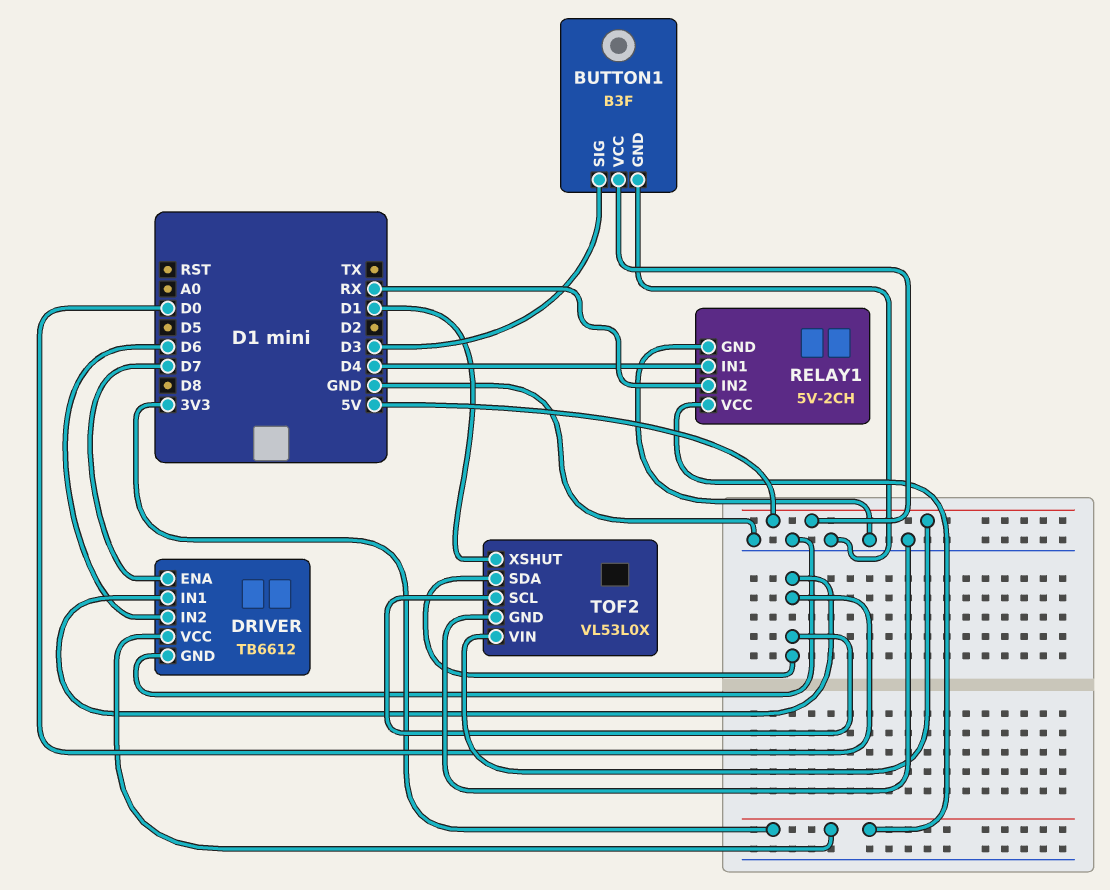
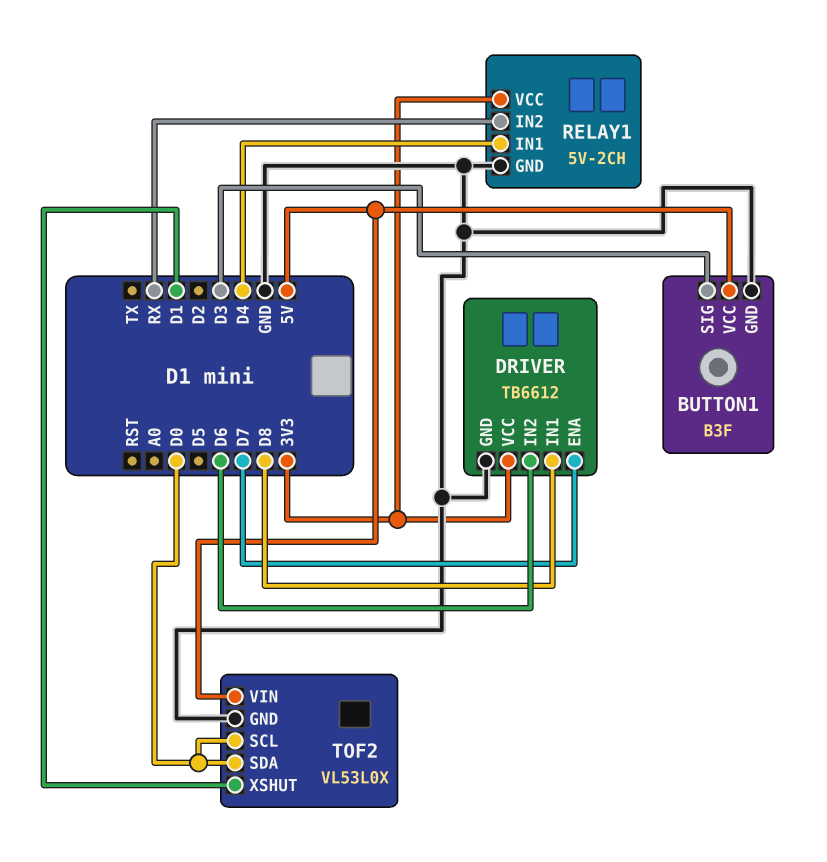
DRIVER pin IN1: D0 -> D8

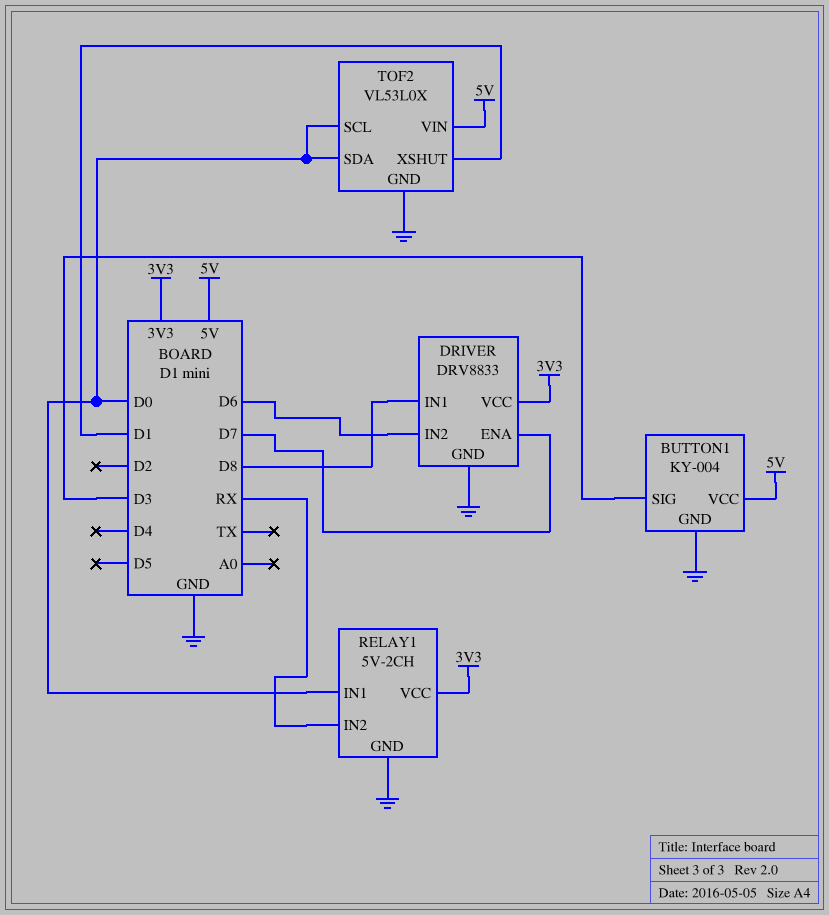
BUTTON1: B3F -> KY-004
DRIVER: TB6612 -> DRV8833
RELAY1 pin IN1: D4 -> D0

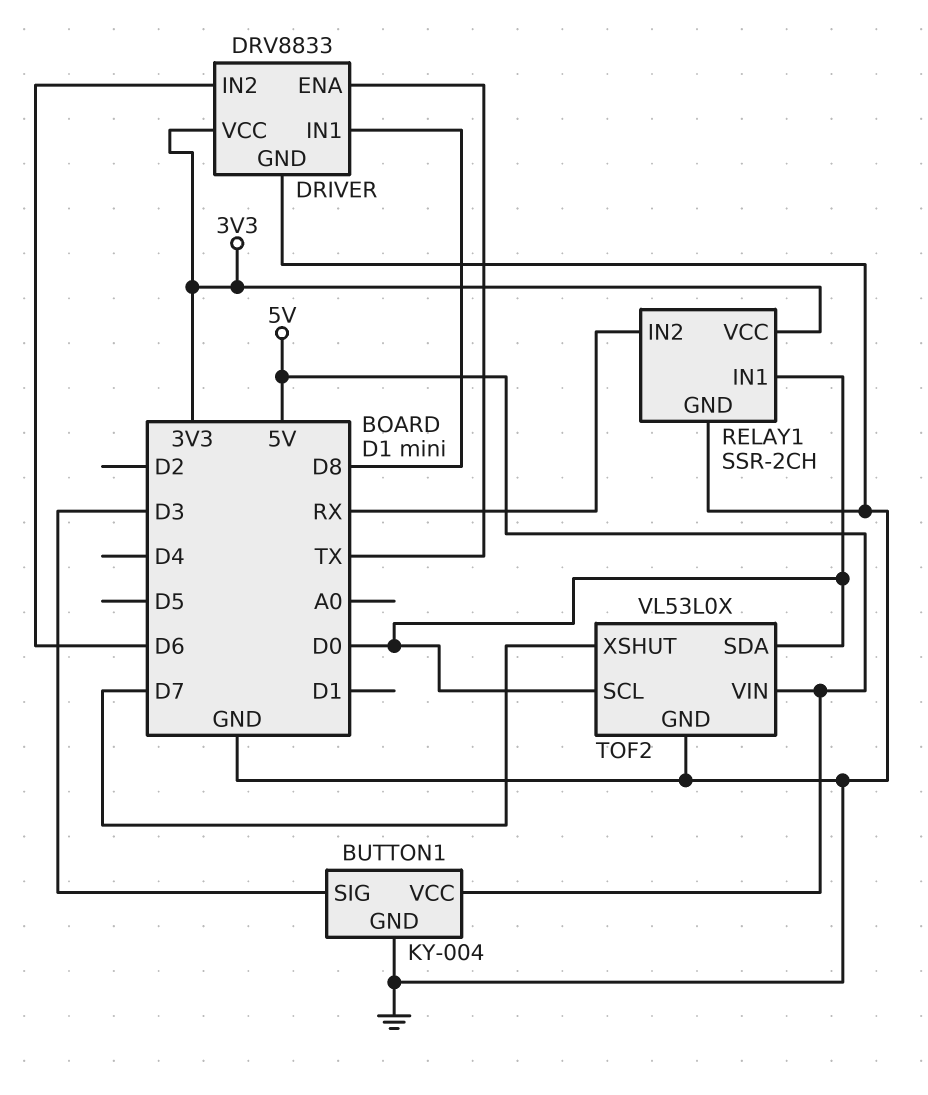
DRIVER pin ENA: D7 -> TX
RELAY1: 5V-2CH -> SSR-2CH
TOF2 pin XSHUT: D1 -> D7

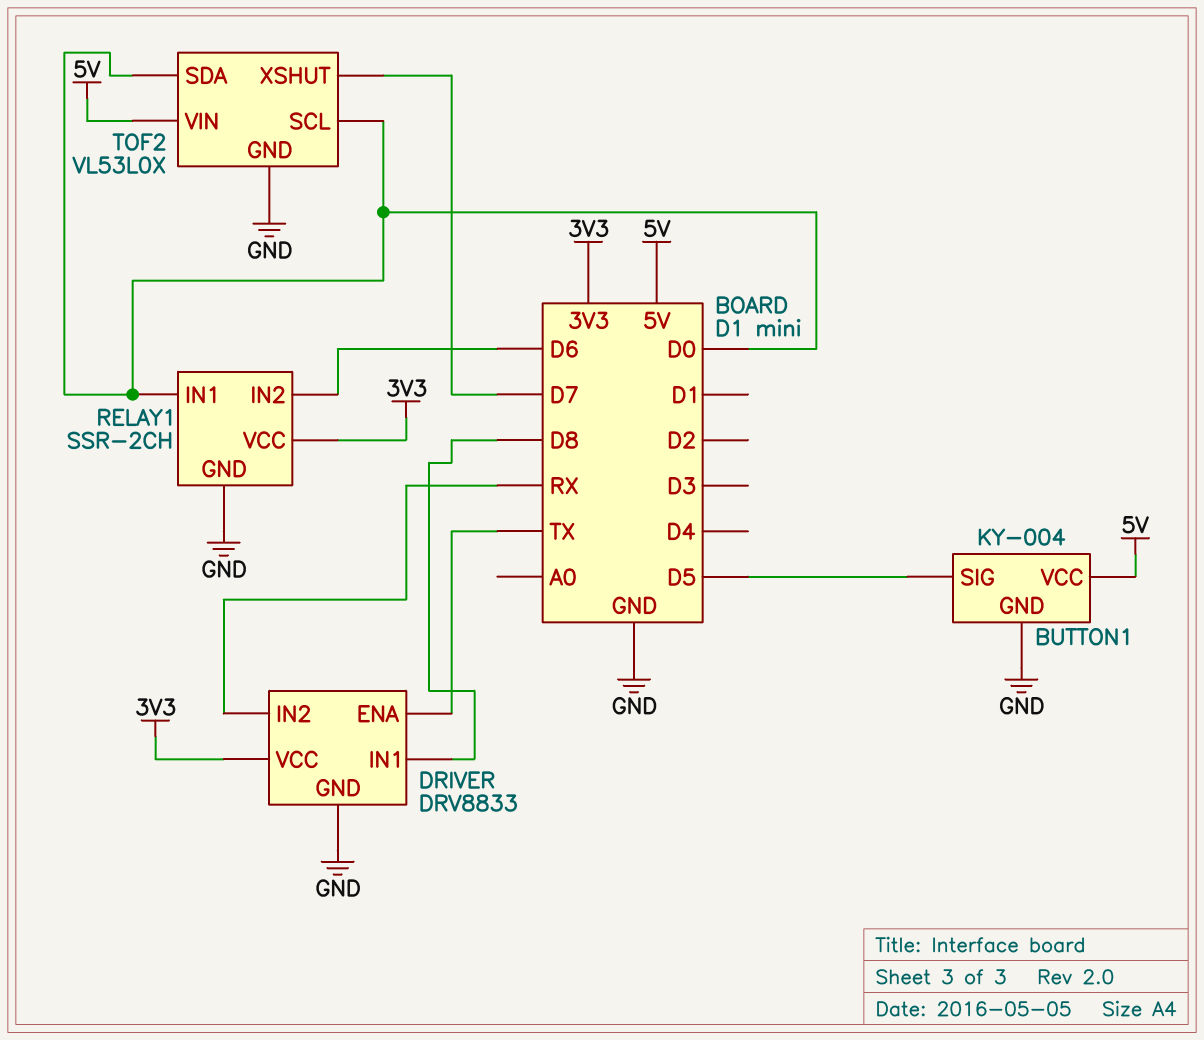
BUTTON1 pin SIG: D3 -> D5
DRIVER pin IN2: D6 -> RX
RELAY1 pin IN2: RX -> D6

